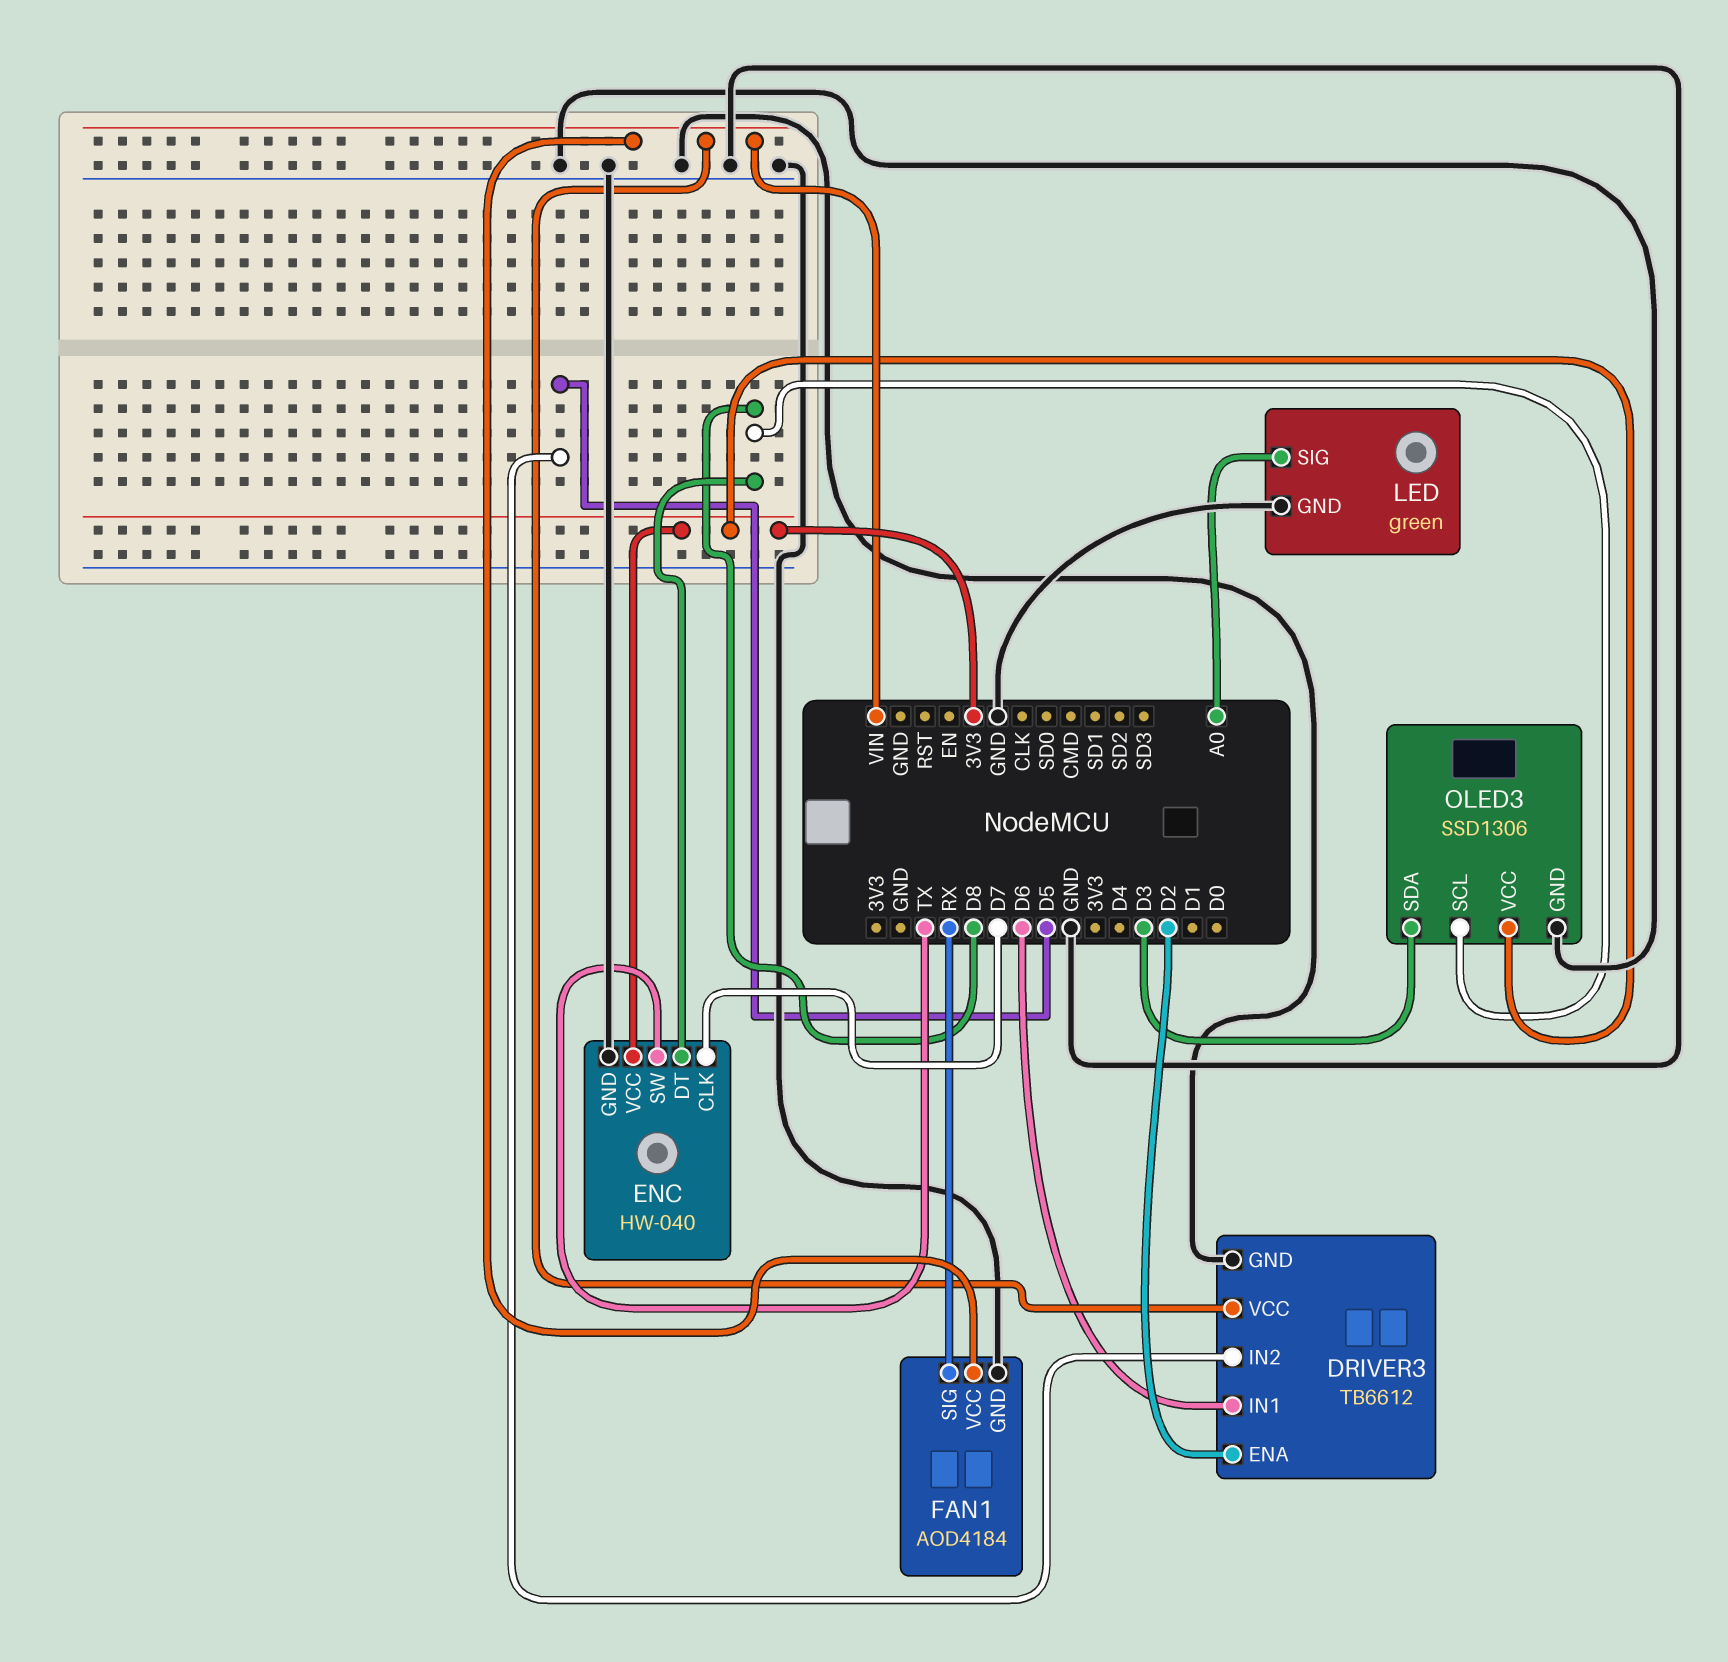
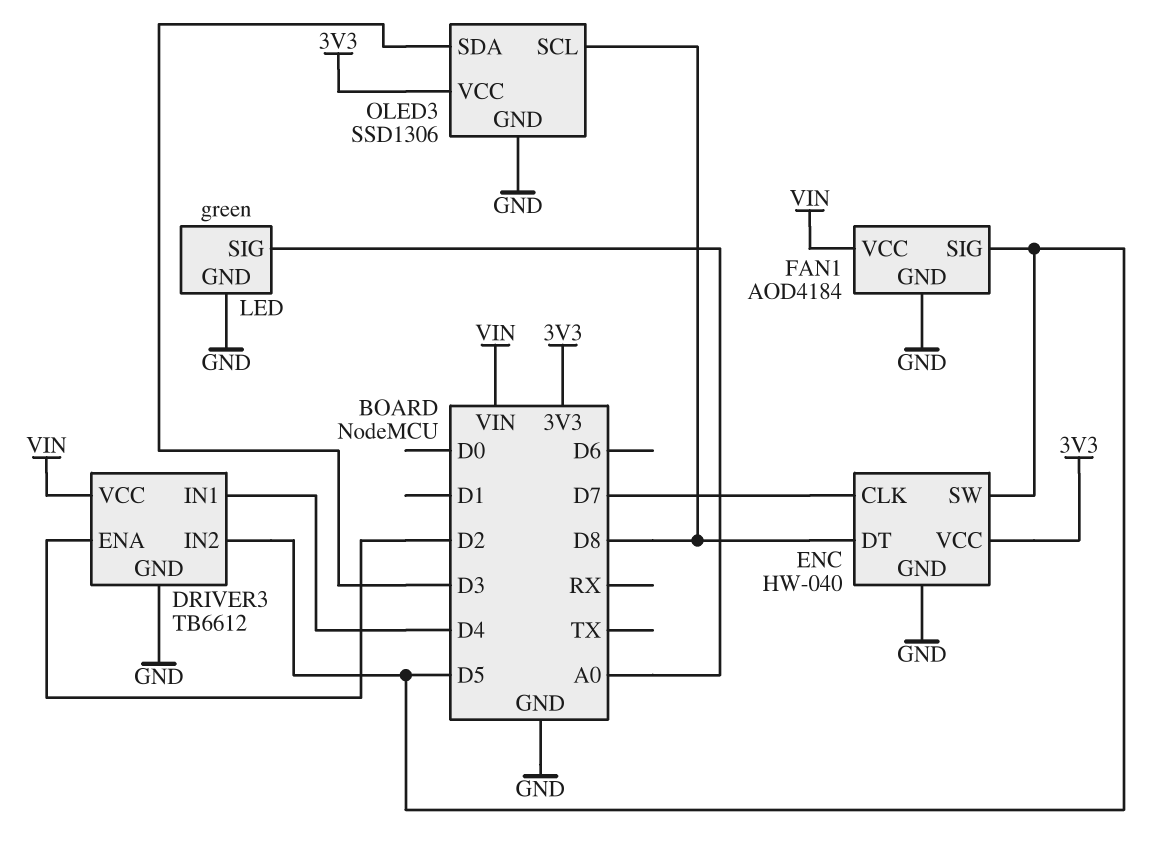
DRIVER3 pin IN1: D6 -> D4
ENC pin SW: TX -> D5
FAN1 pin SIG: RX -> D5

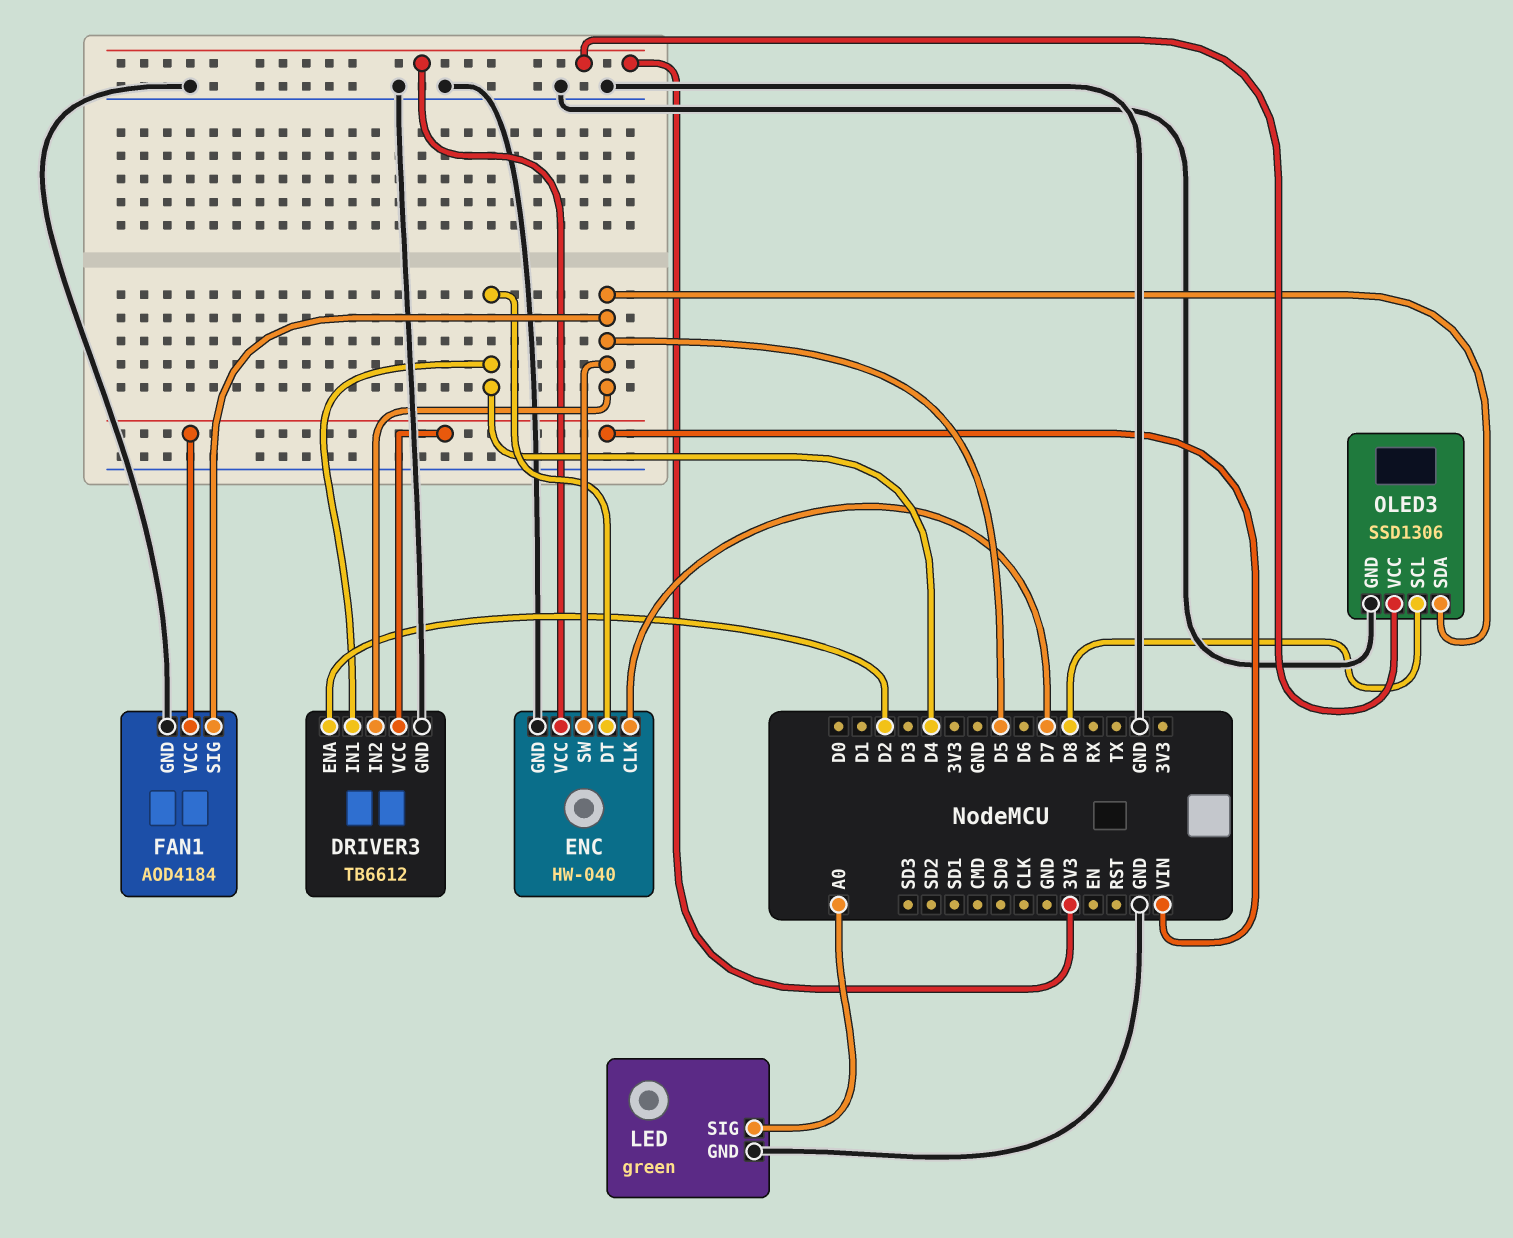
ENC pin DT: D8 -> D4
OLED3 pin SDA: D3 -> D5

